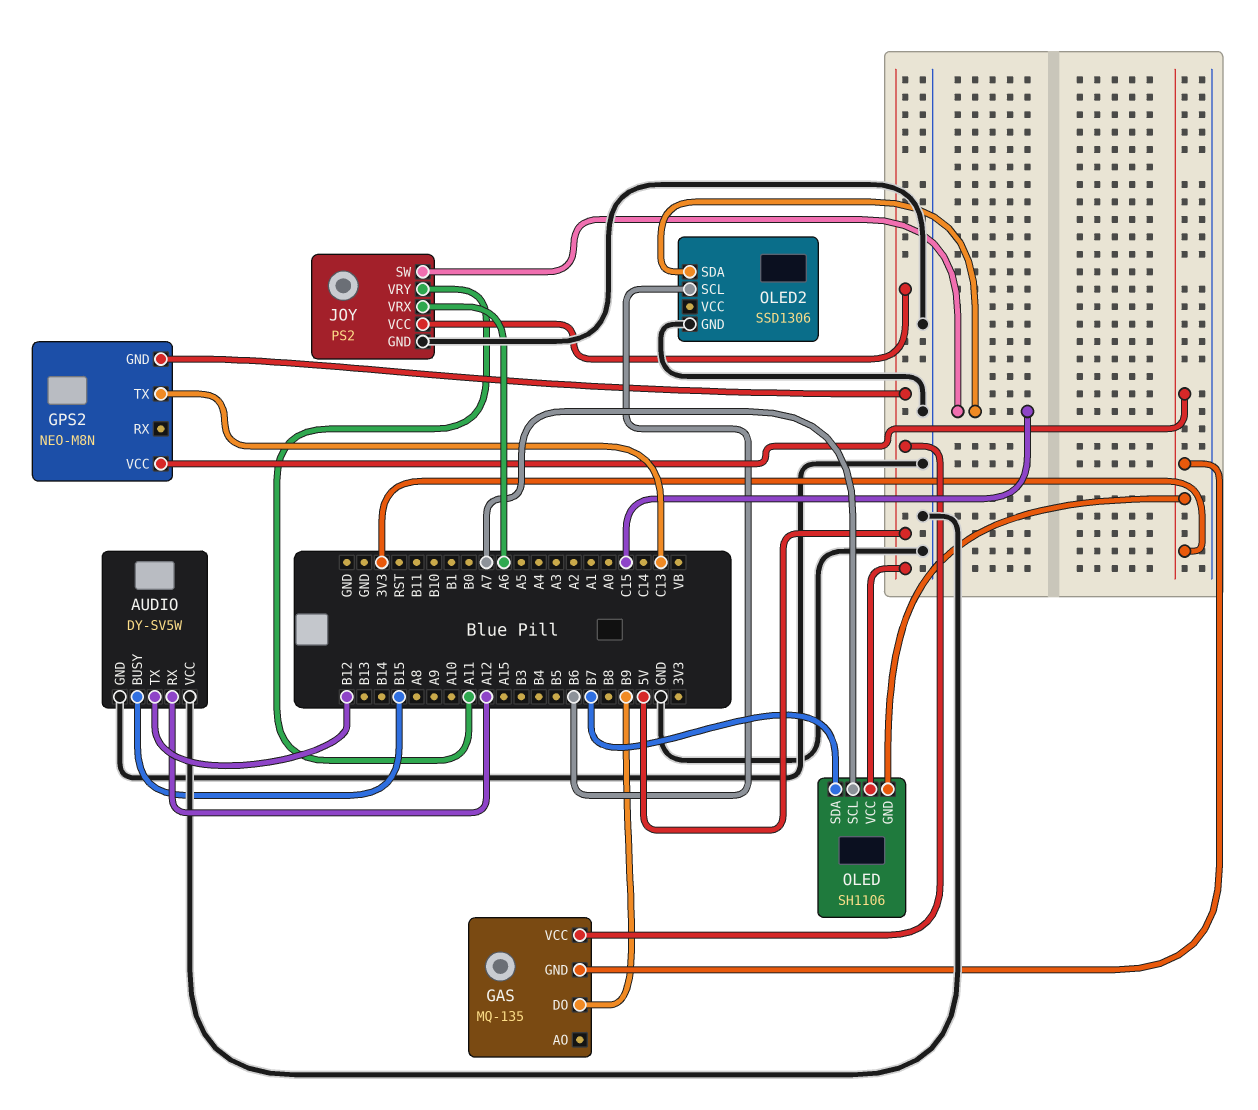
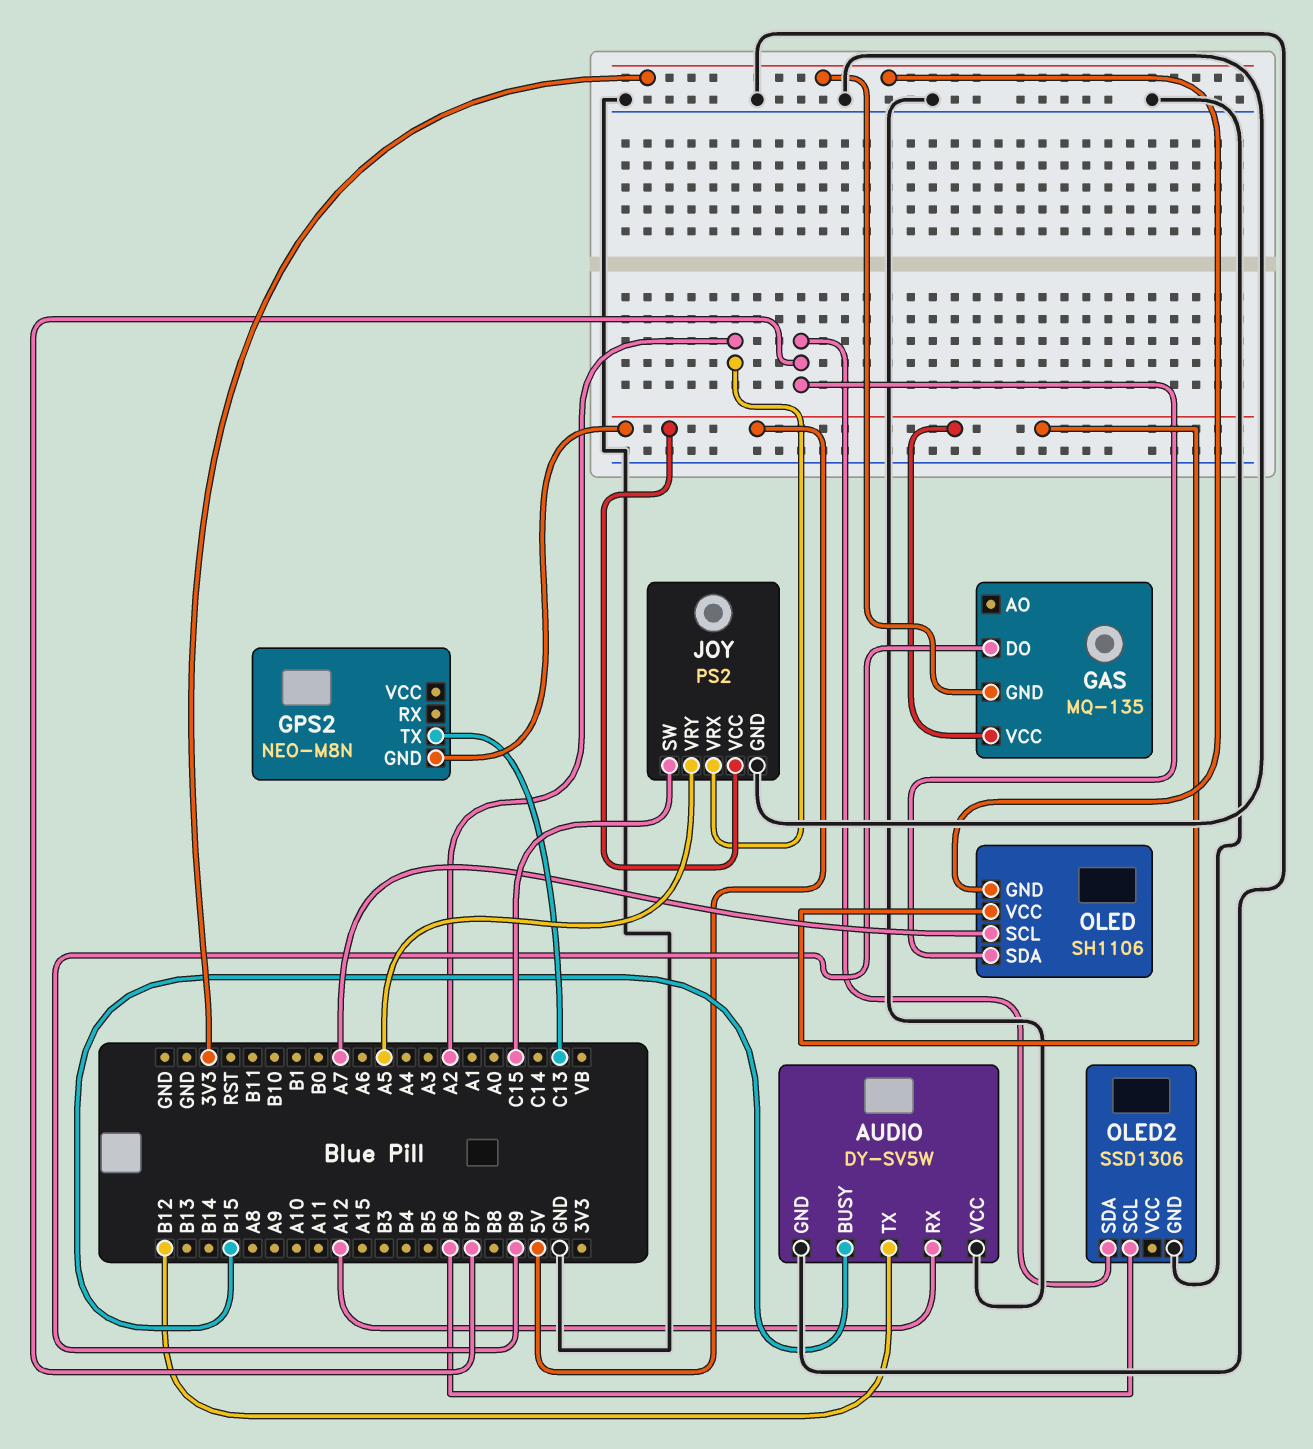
GPS2 pin VCC: 3V3 -> none
JOY pin VRX: A6 -> A2
JOY pin VRY: A11 -> A5
OLED2 pin SDA: C15 -> B7

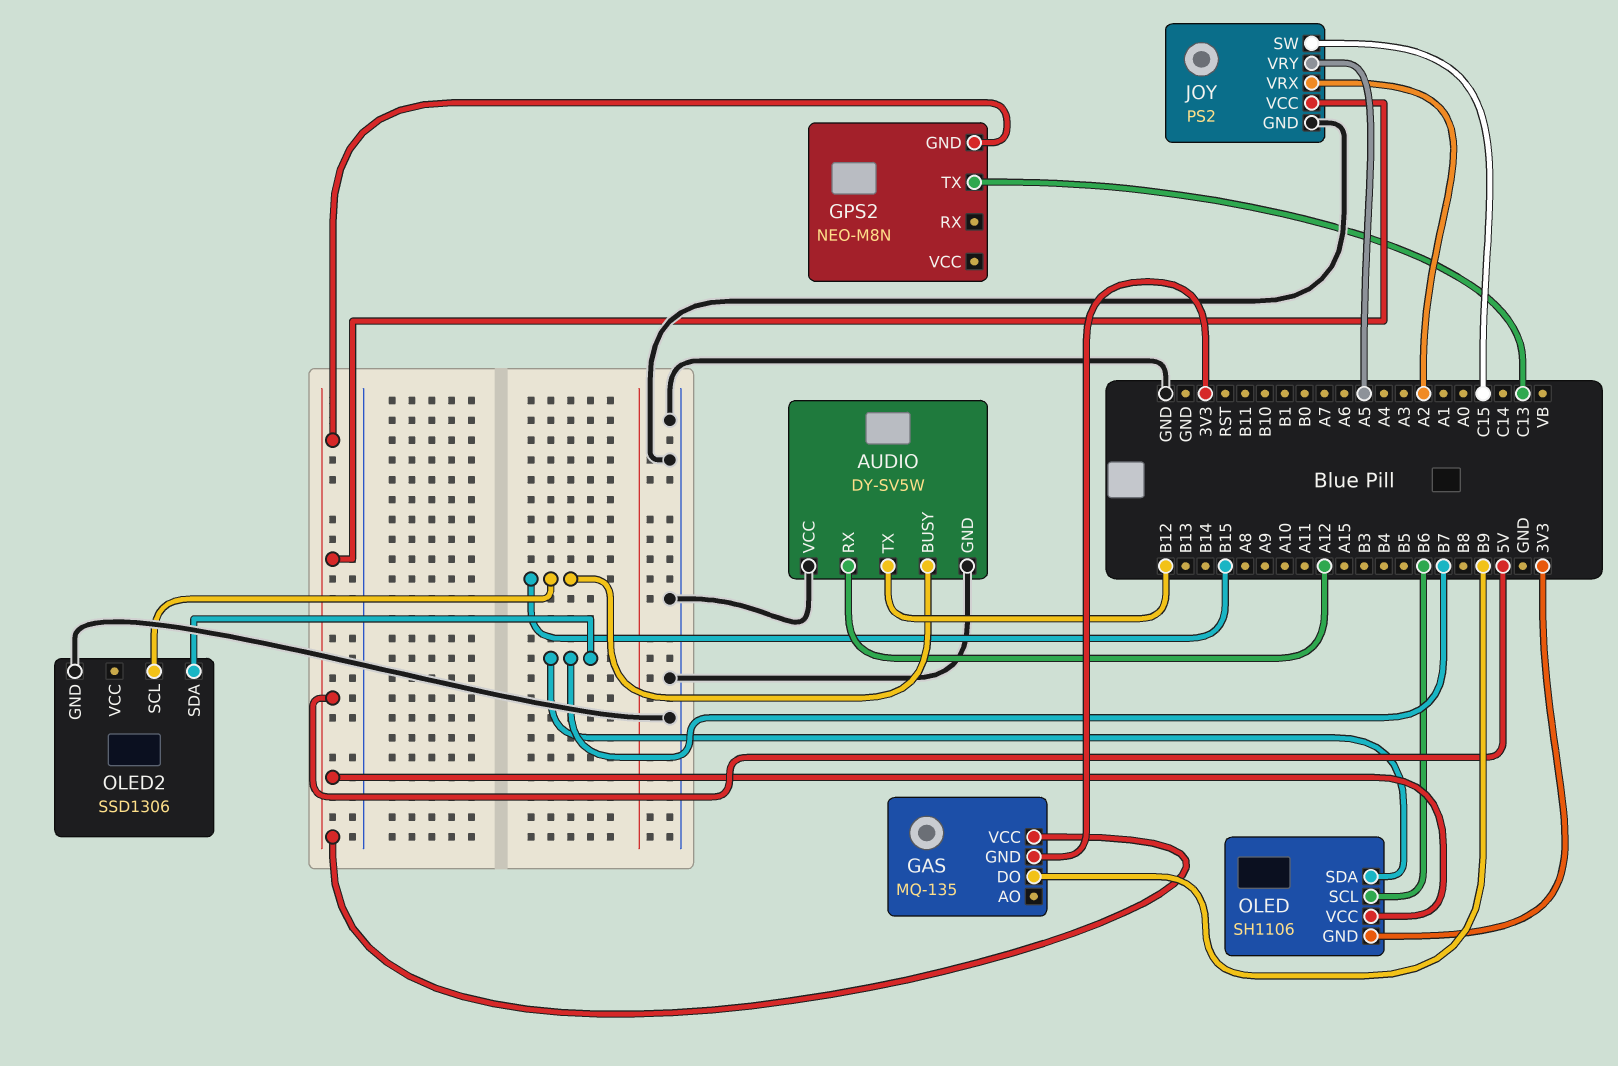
OLED pin SCL: A7 -> B6
OLED2 pin SCL: B6 -> B15

